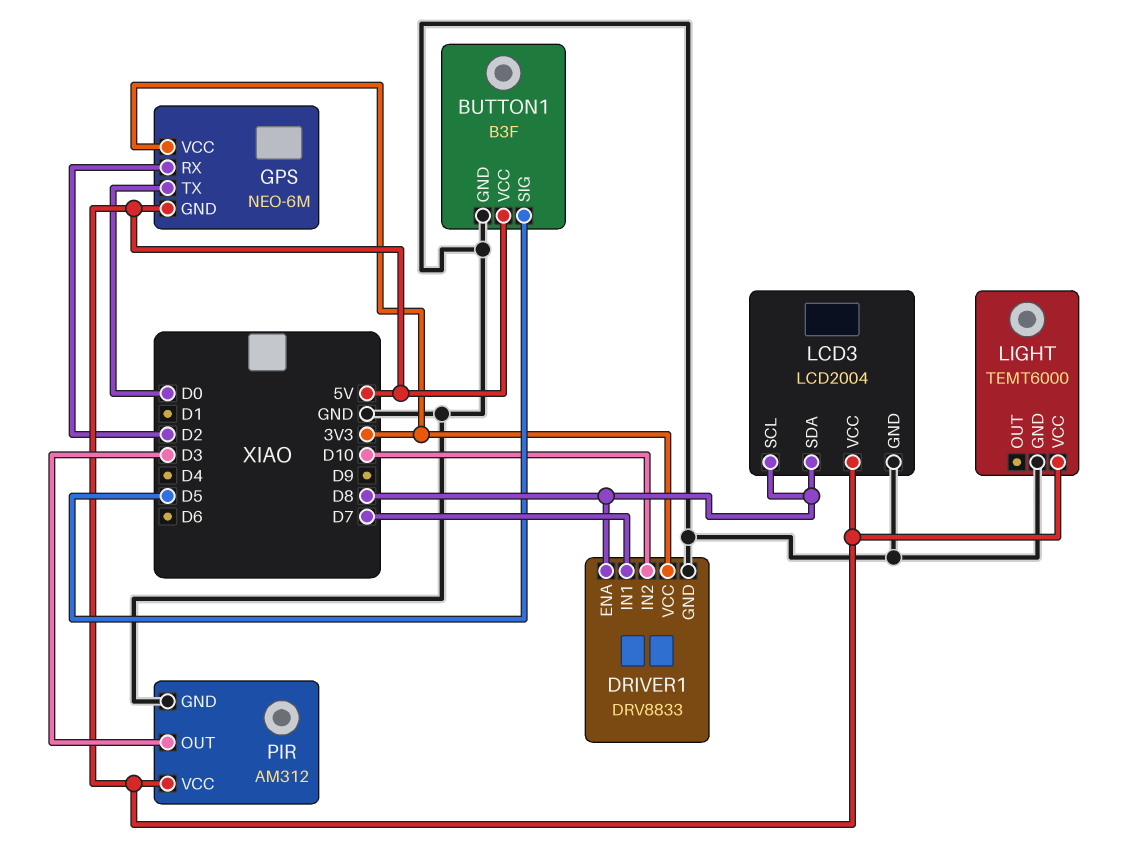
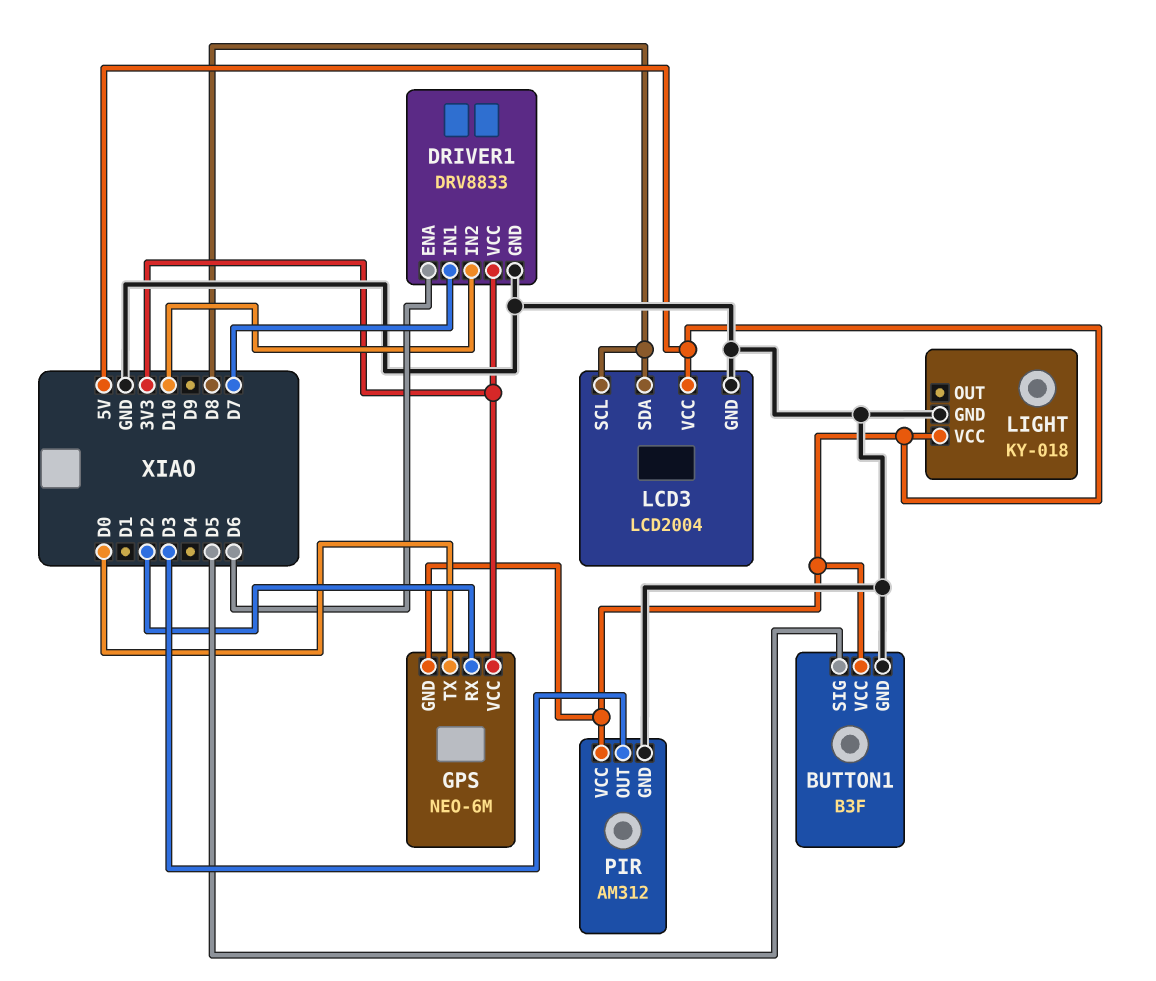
DRIVER1 pin ENA: D8 -> D6
LIGHT: TEMT6000 -> KY-018

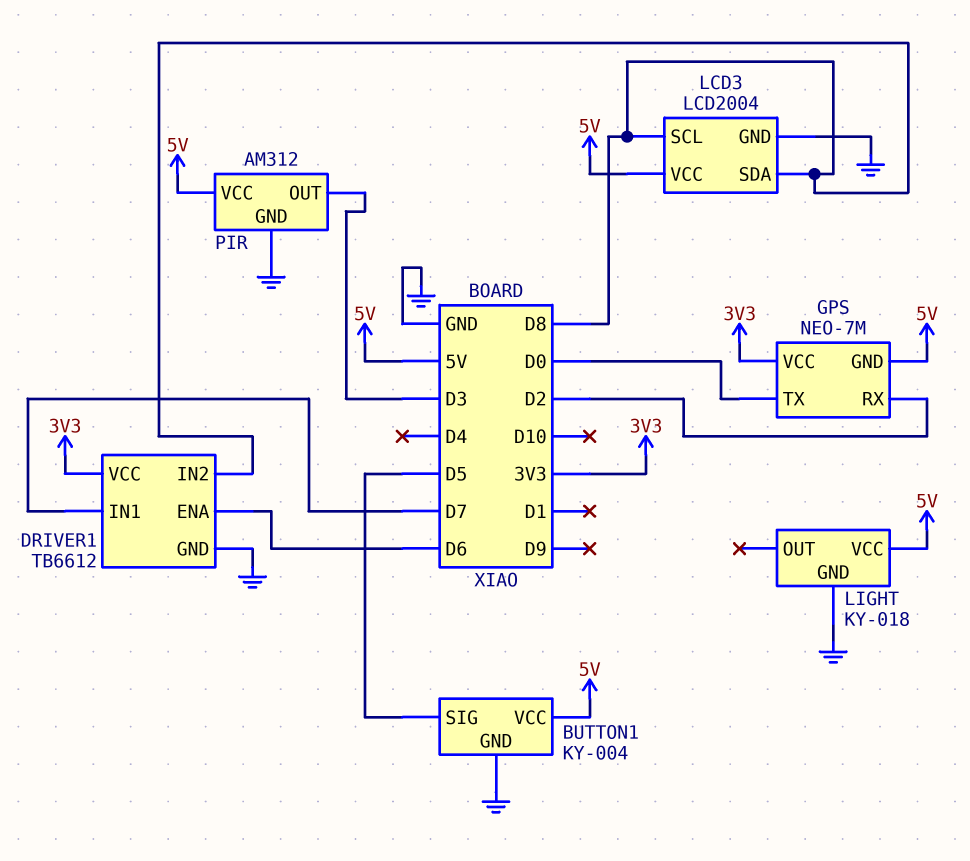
BUTTON1: B3F -> KY-004
DRIVER1: DRV8833 -> TB6612
DRIVER1 pin IN2: D10 -> D8
GPS: NEO-6M -> NEO-7M

